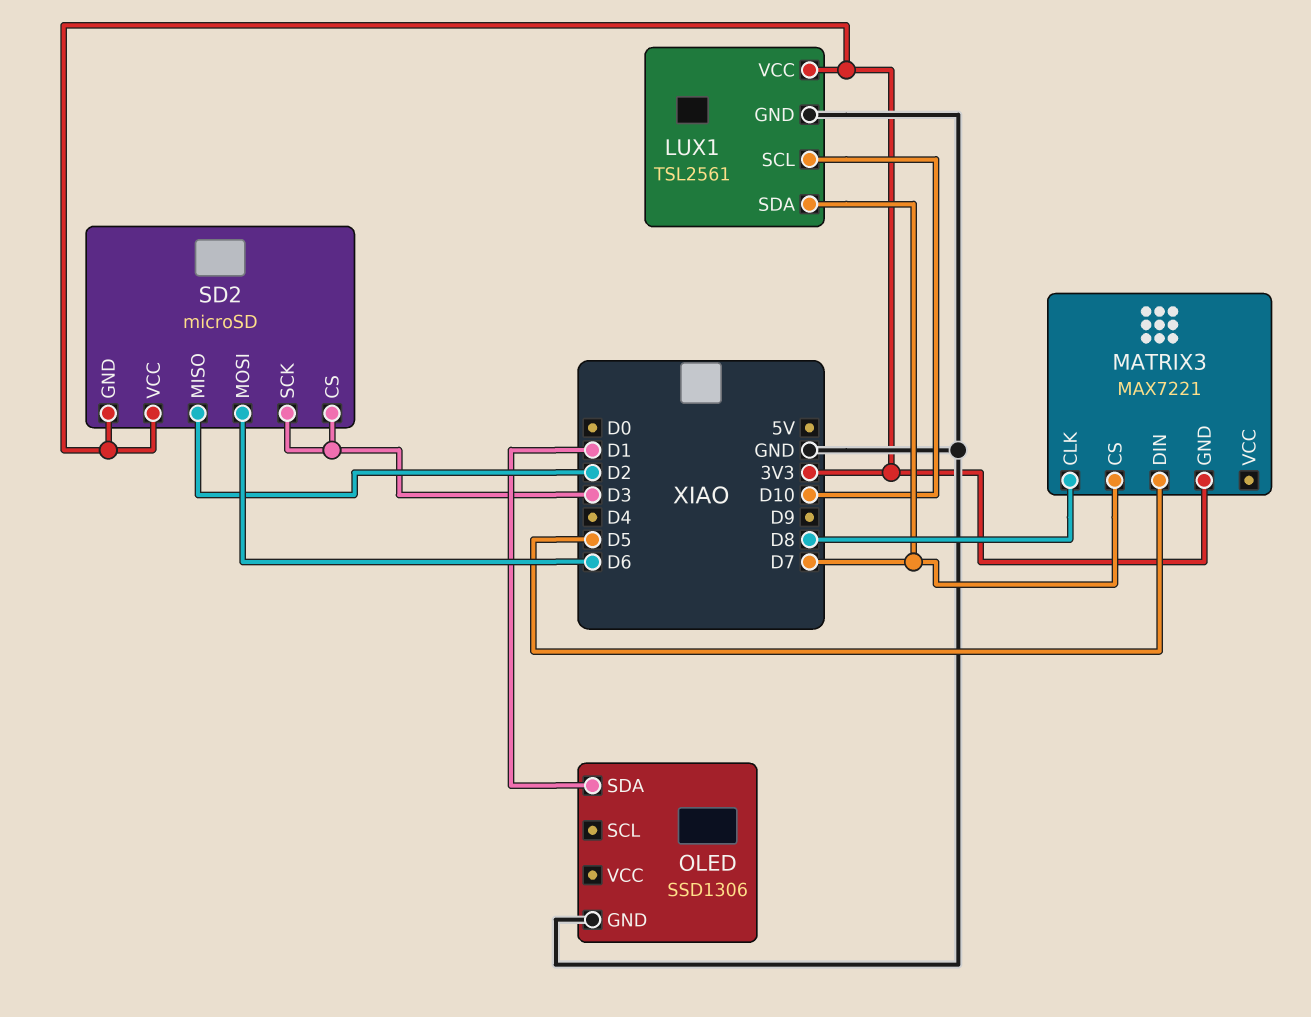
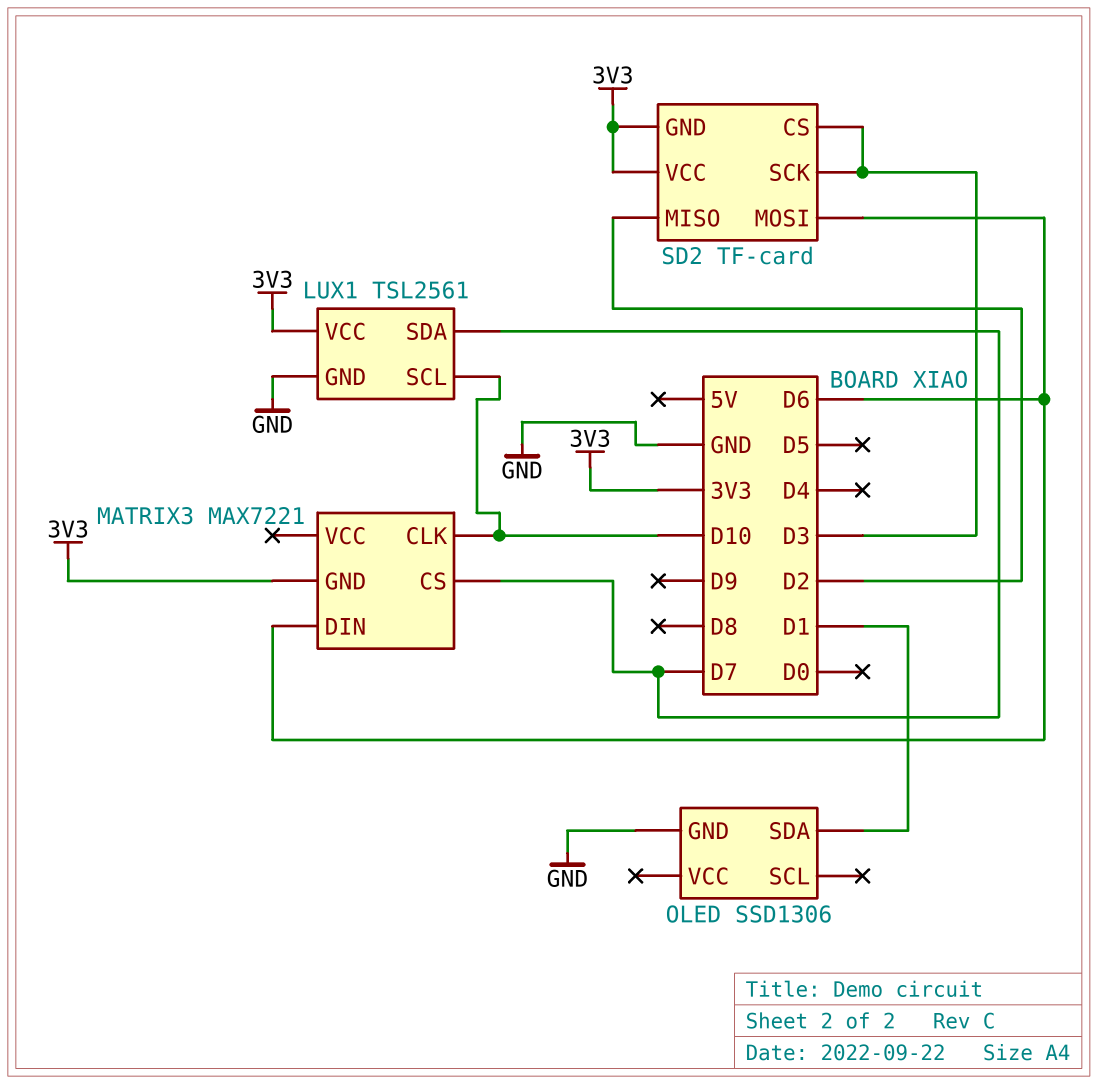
MATRIX3 pin CLK: D8 -> D10
MATRIX3 pin DIN: D5 -> D6
SD2: microSD -> TF-card

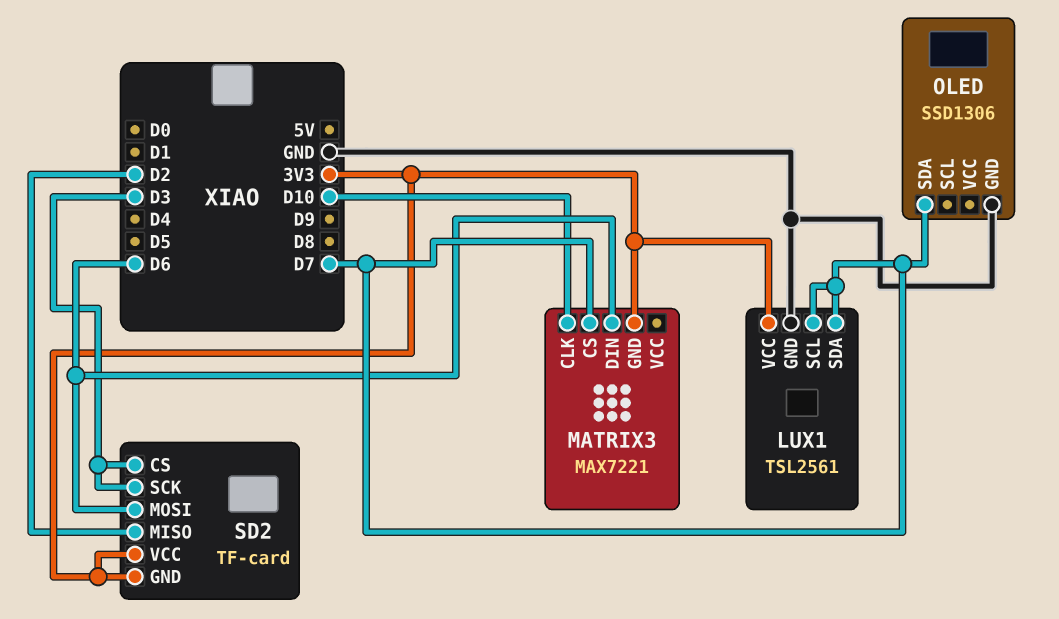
LUX1 pin SCL: D10 -> D7
OLED pin SDA: D1 -> D7

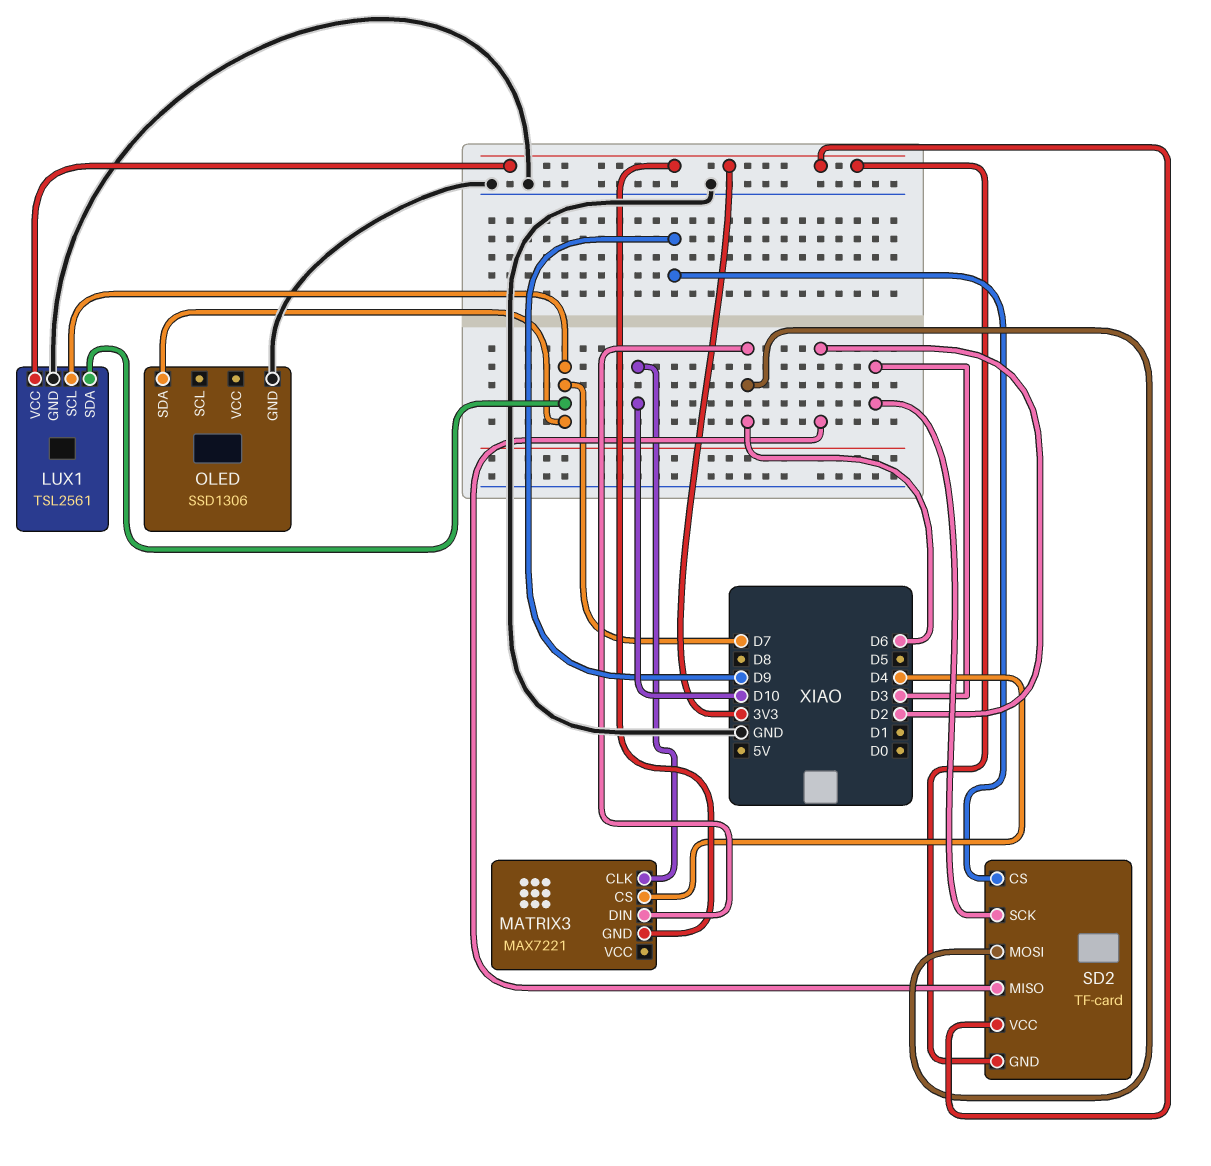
MATRIX3 pin CS: D7 -> D4
SD2 pin CS: D3 -> D9

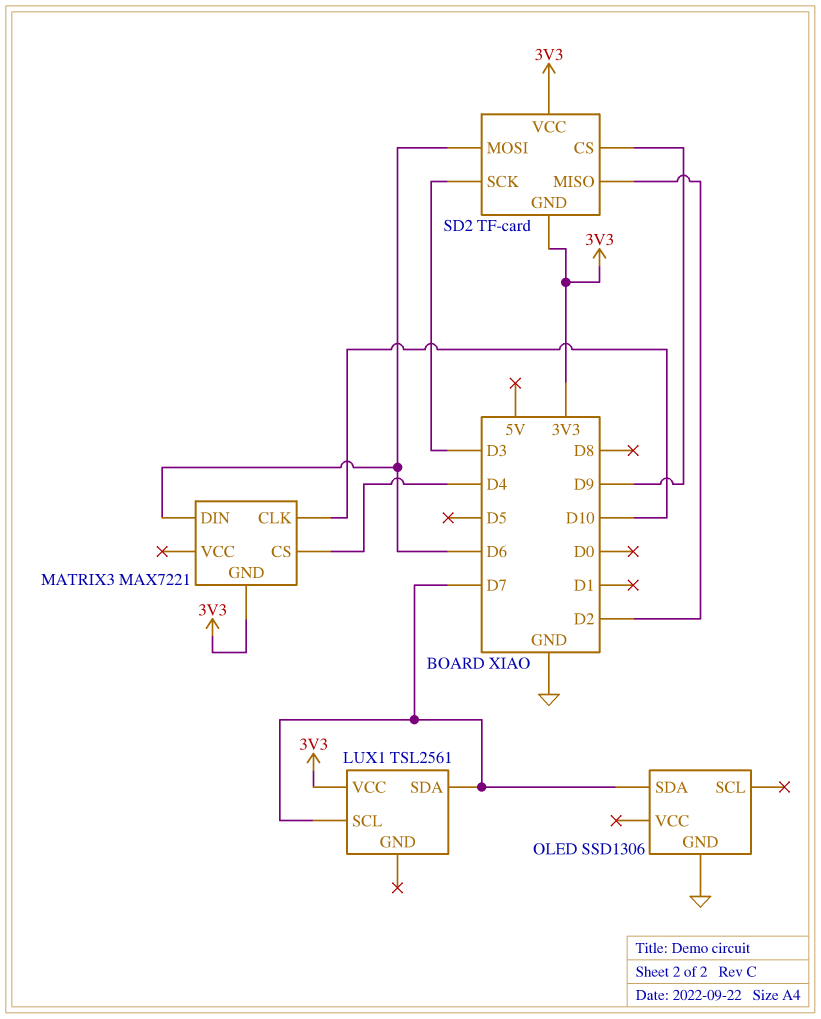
LUX1 pin GND: GND -> none

